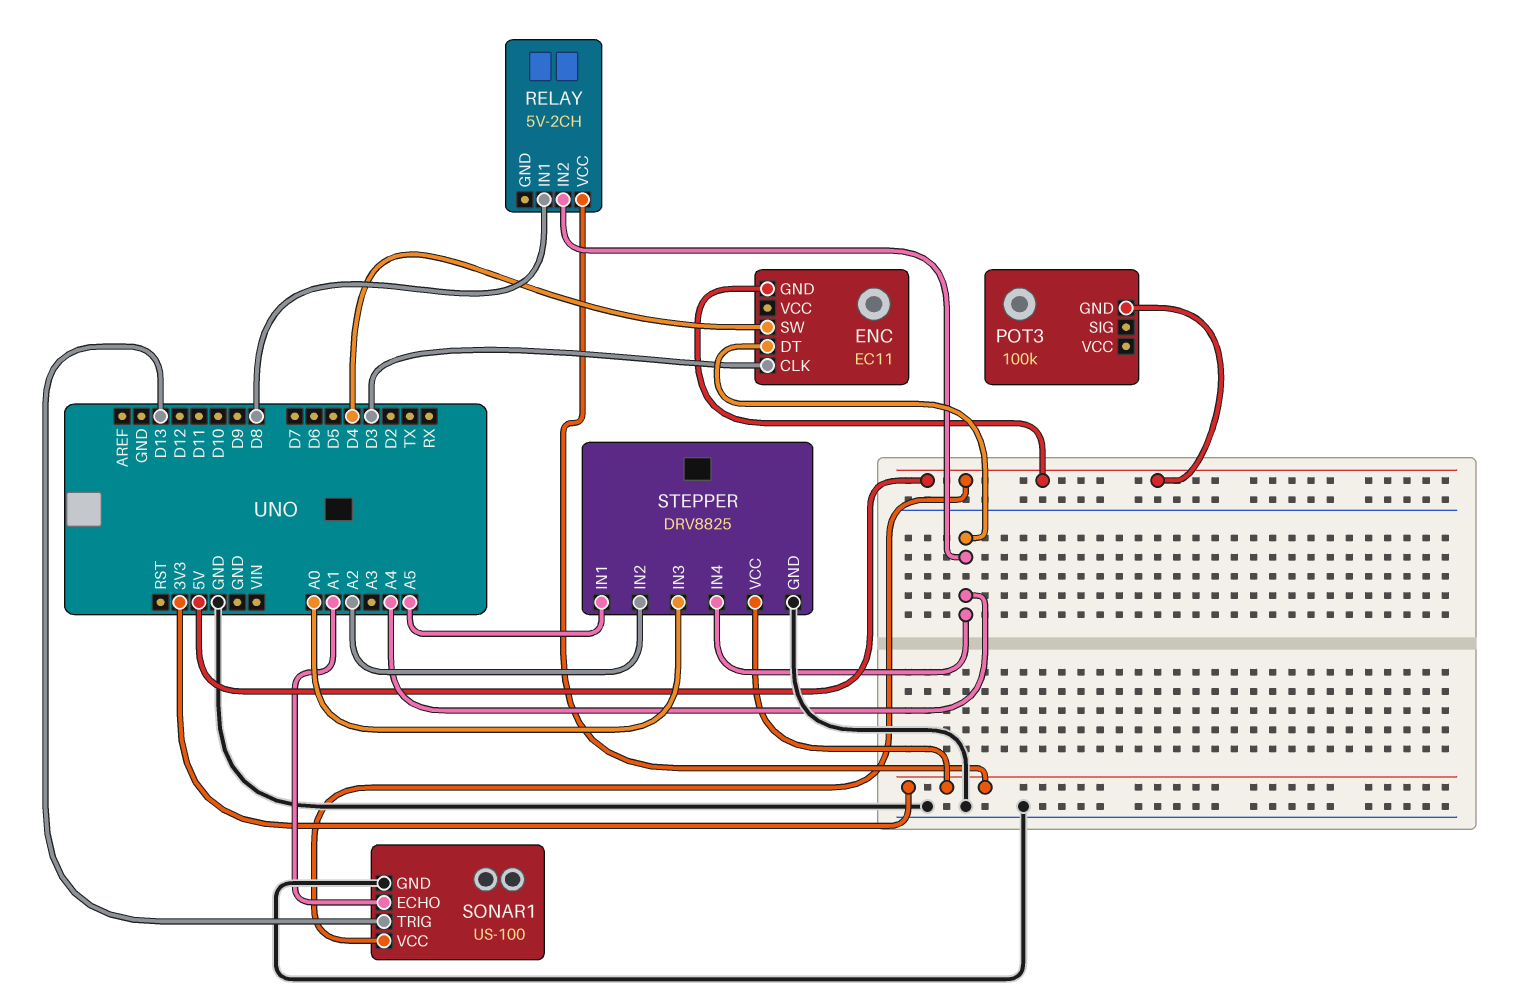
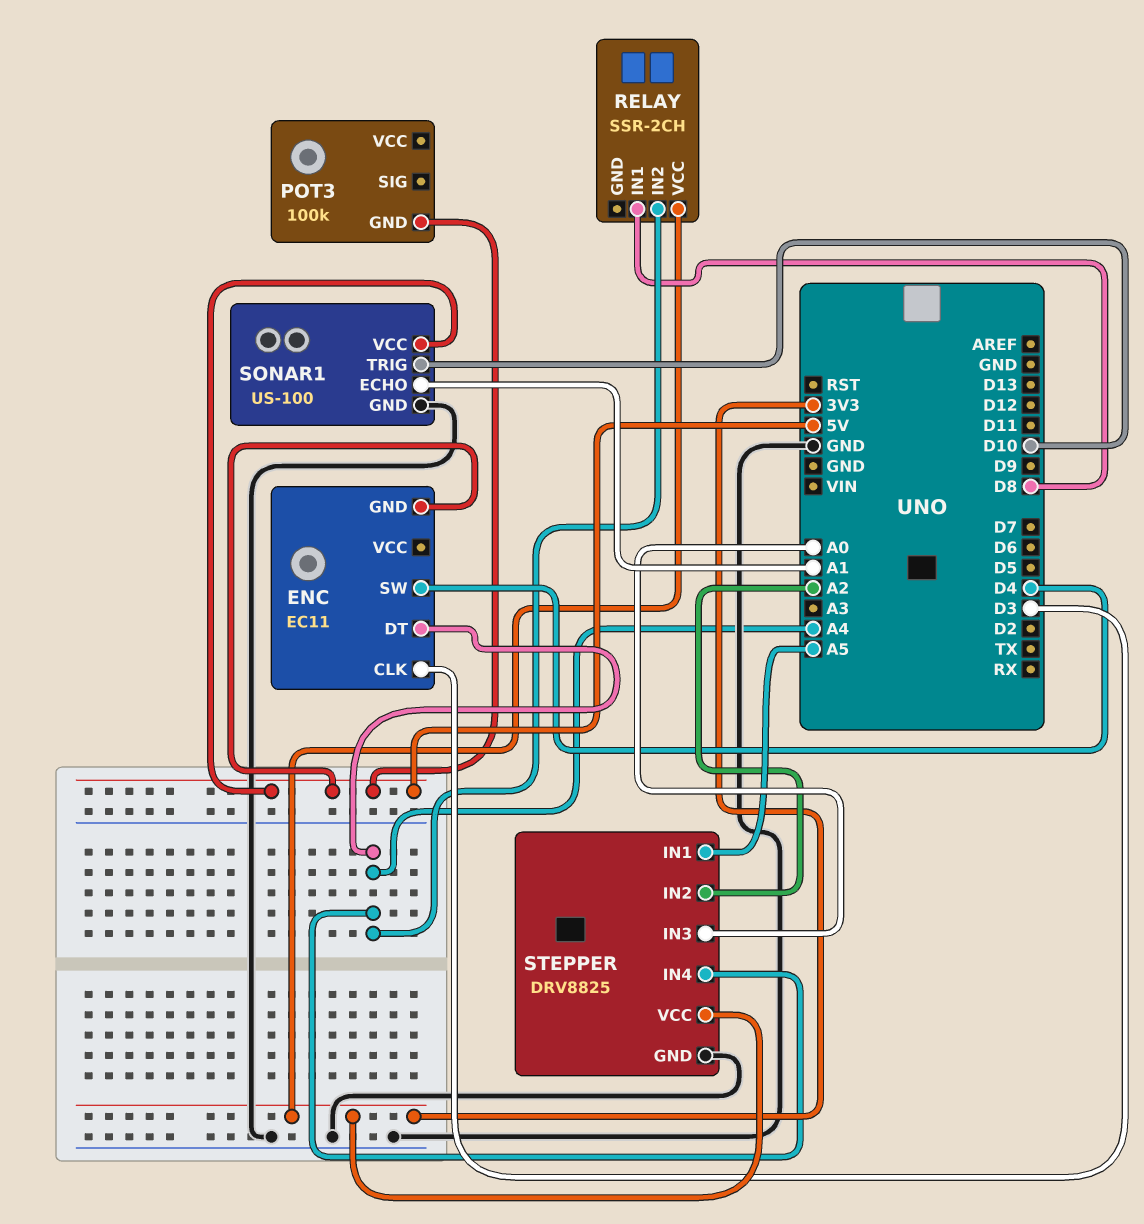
RELAY: 5V-2CH -> SSR-2CH
SONAR1 pin TRIG: D13 -> D10

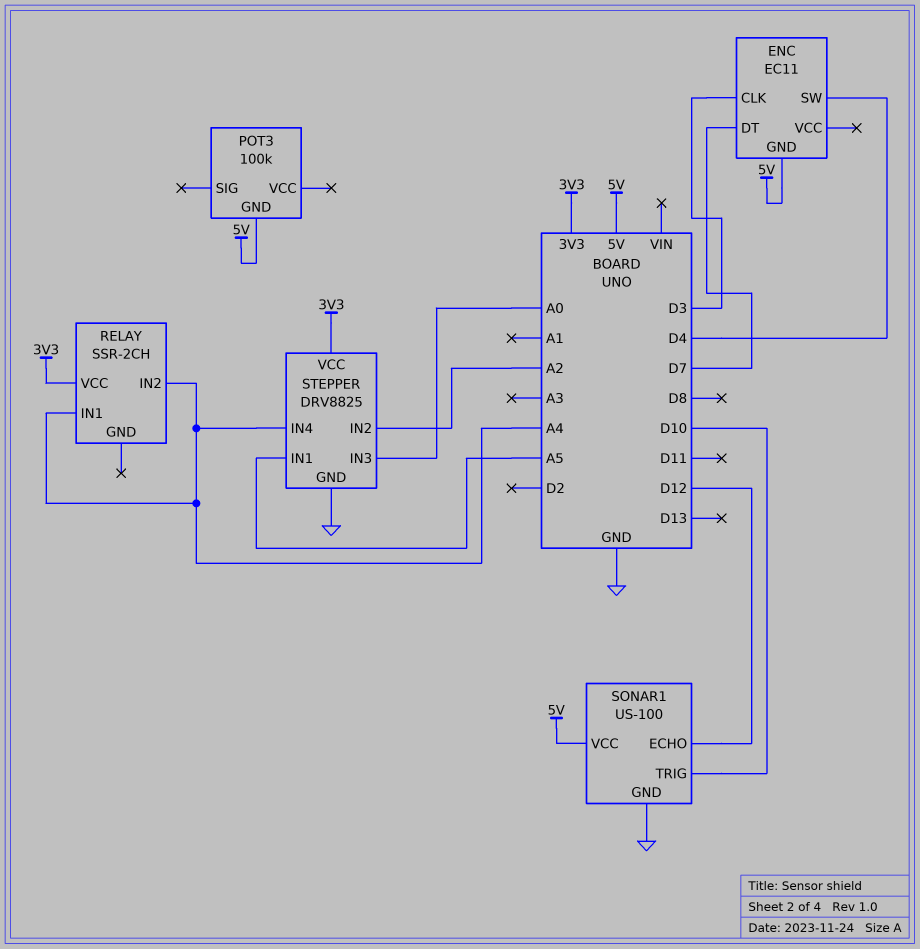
ENC pin DT: A4 -> D7
RELAY pin IN1: D8 -> A4
SONAR1 pin ECHO: A1 -> D12

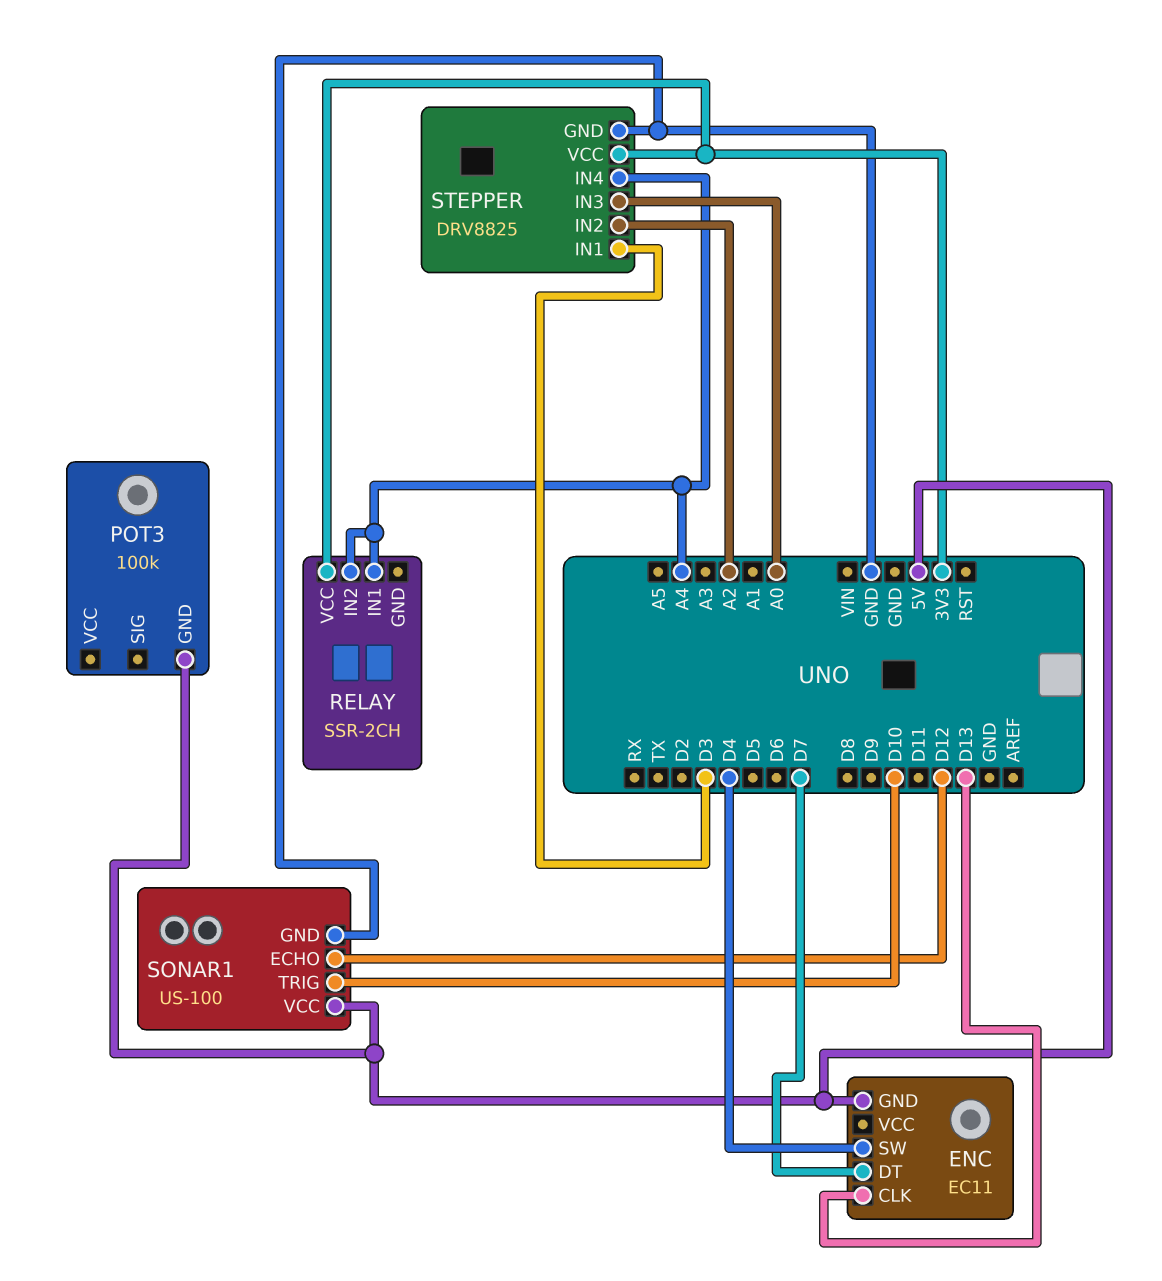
ENC pin CLK: D3 -> D13
STEPPER pin IN1: A5 -> D3

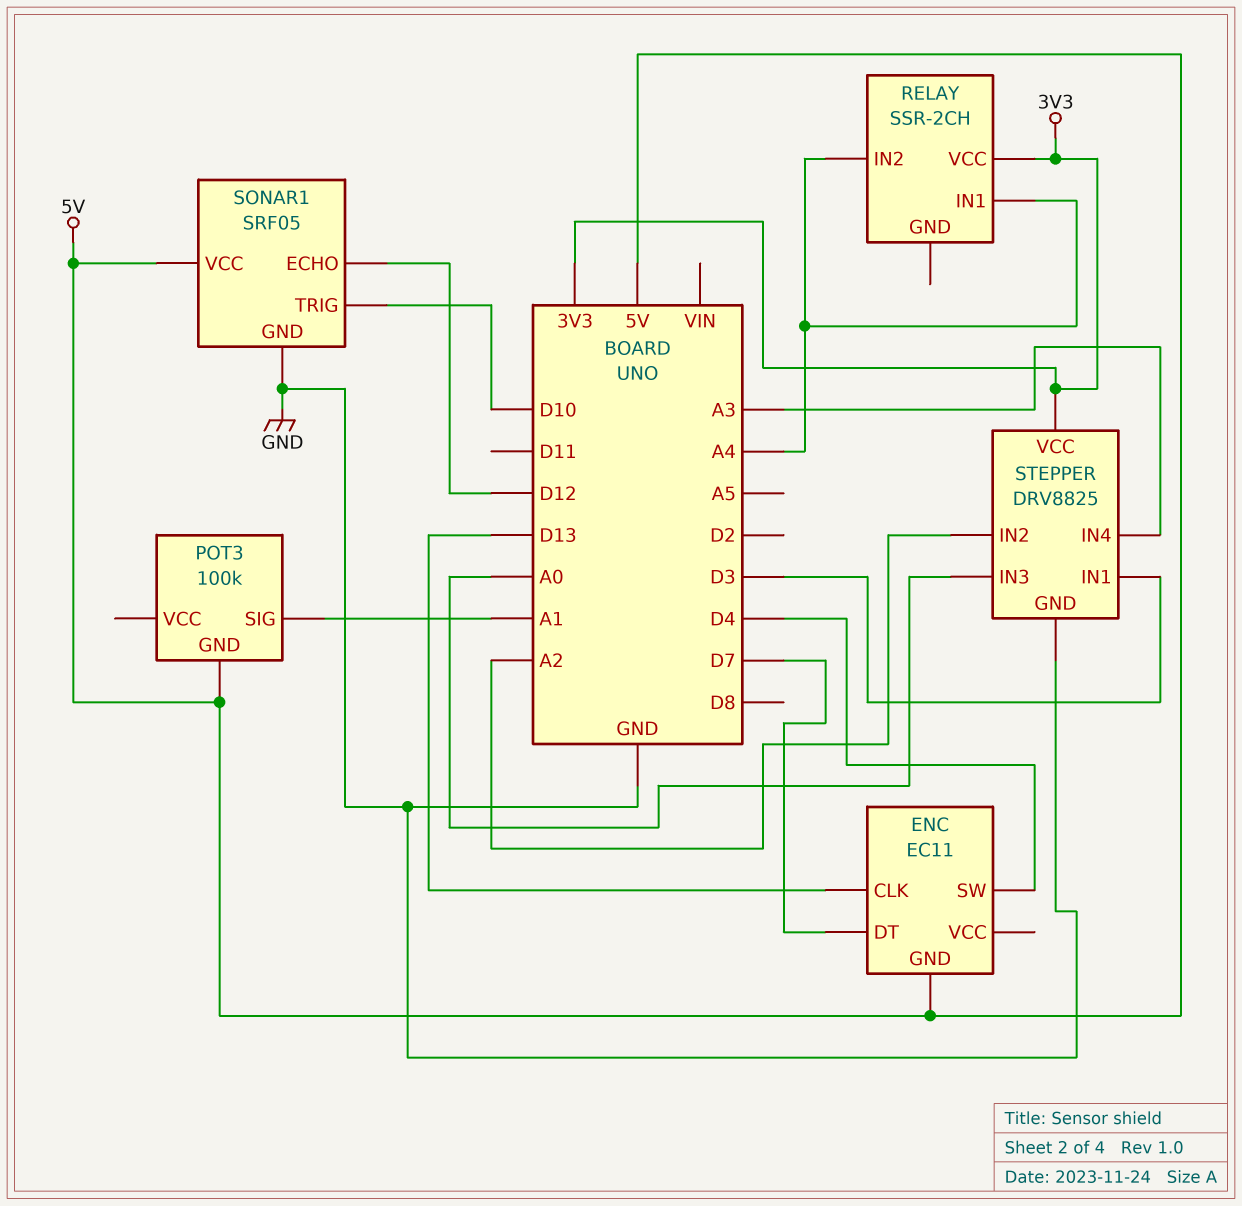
POT3 pin SIG: none -> A1
SONAR1: US-100 -> SRF05
STEPPER pin IN4: A4 -> A3

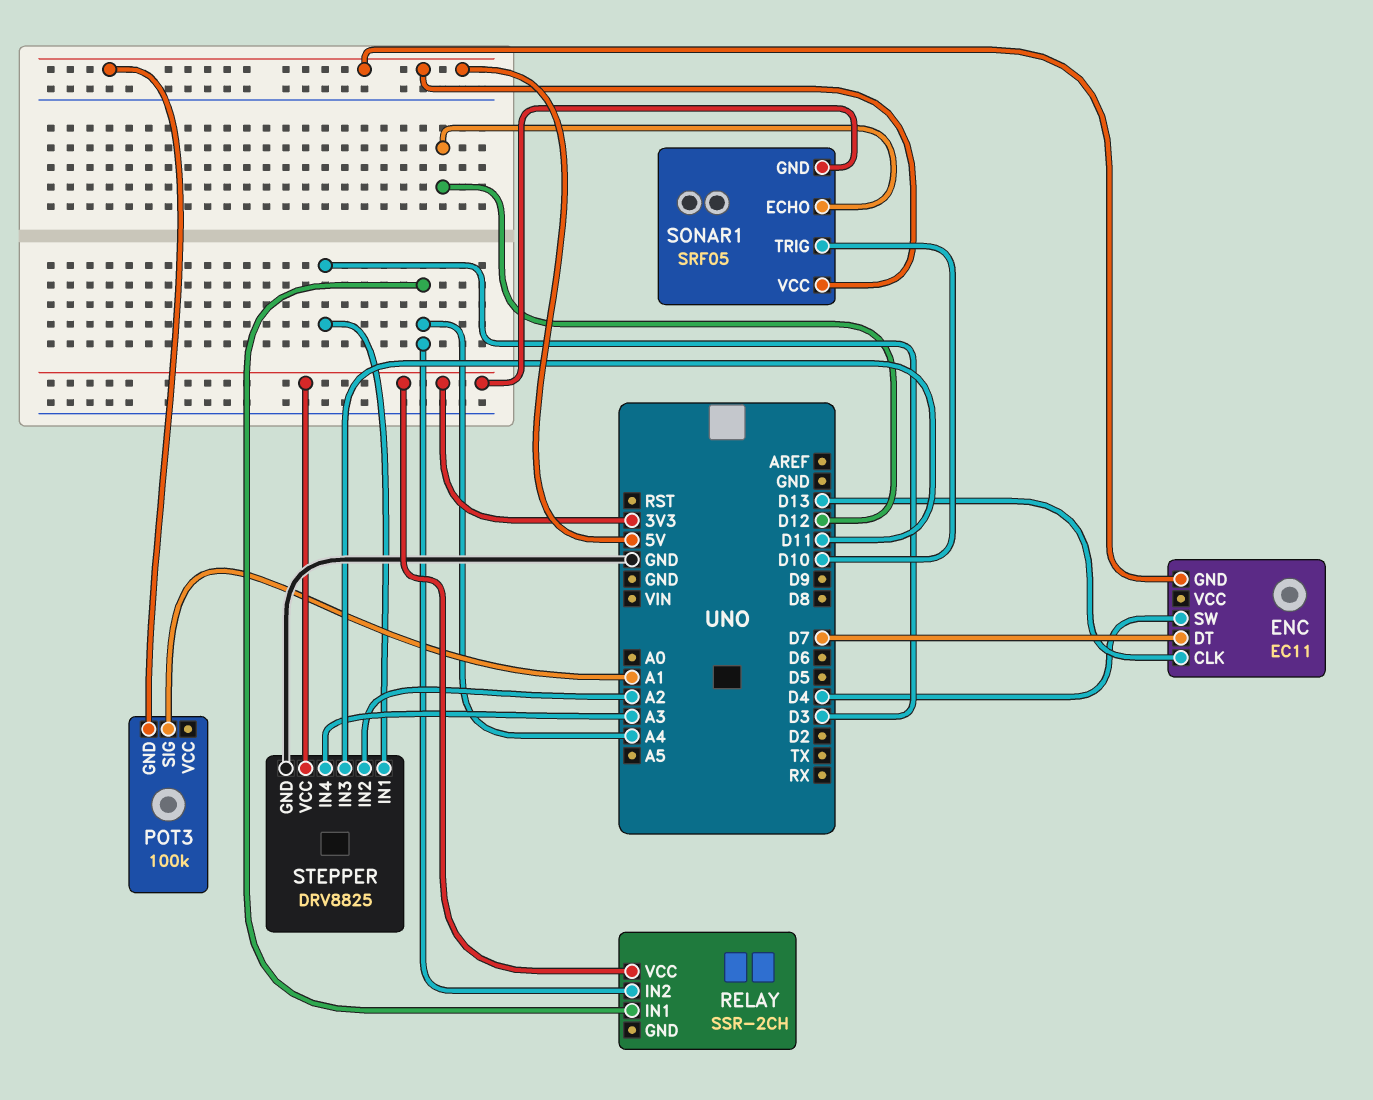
SONAR1 pin GND: GND -> 3V3
STEPPER pin IN3: A0 -> D11

